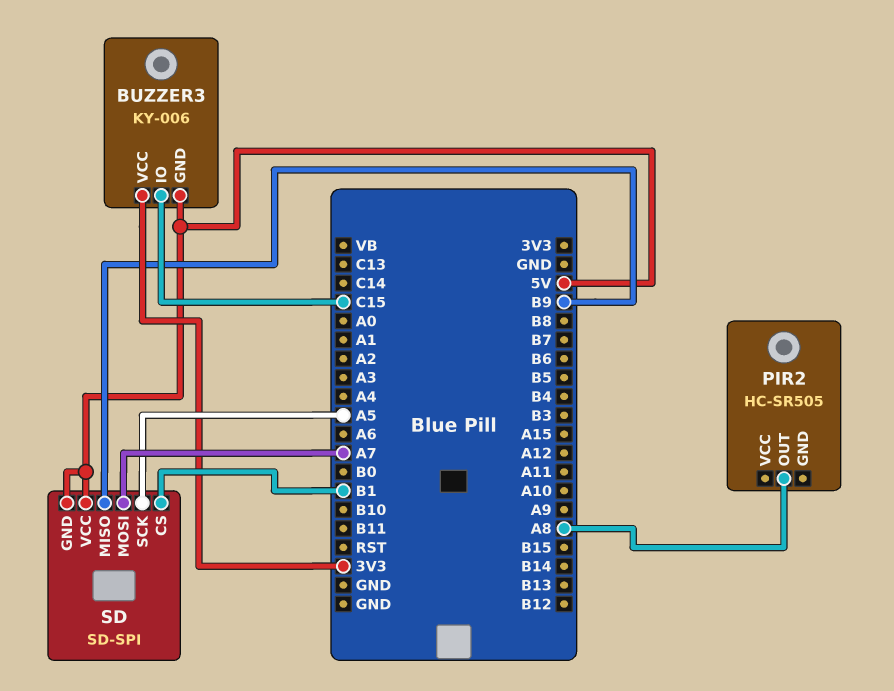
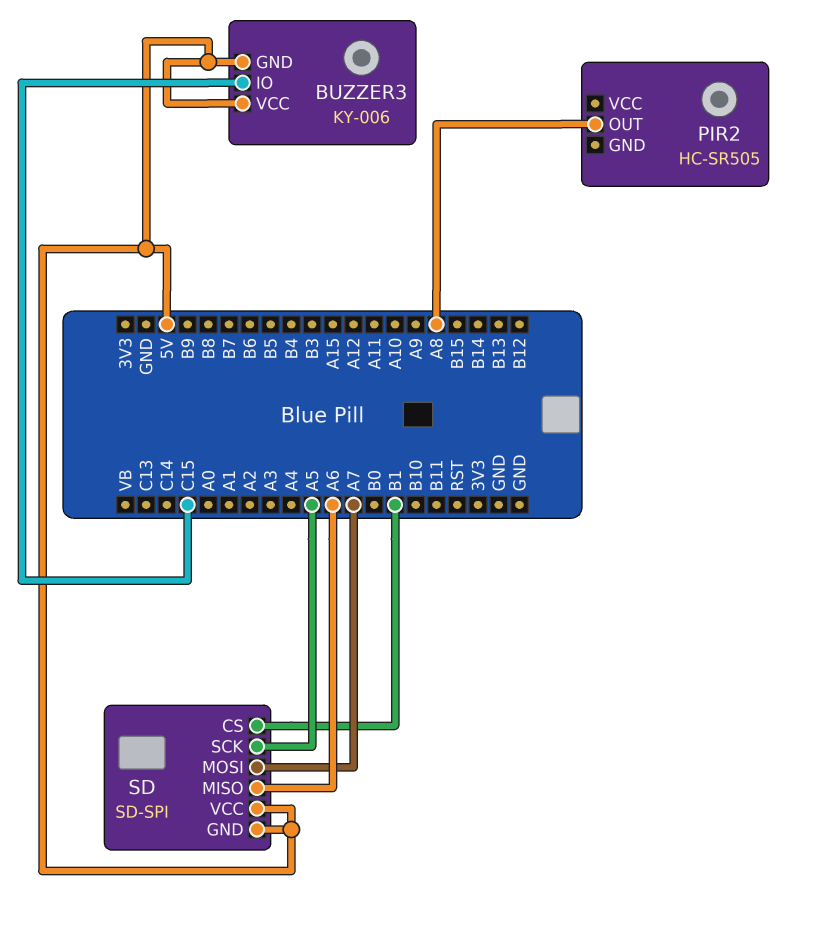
BUZZER3 pin VCC: 3V3 -> 5V
SD pin MISO: B9 -> A6

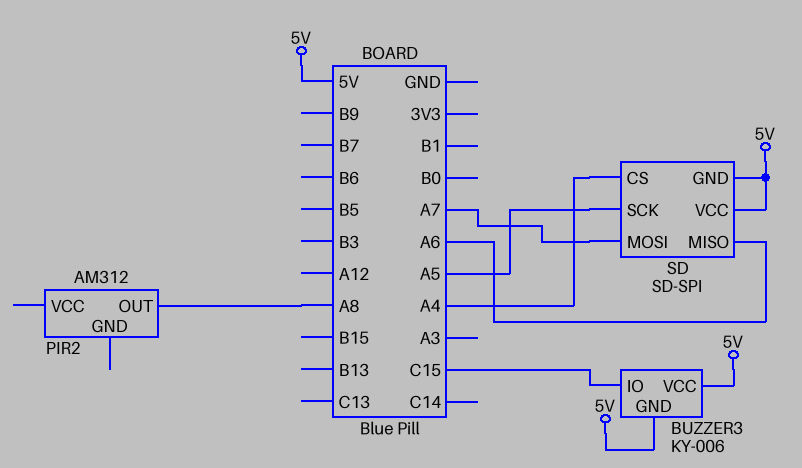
PIR2: HC-SR505 -> AM312
SD pin CS: B1 -> A4

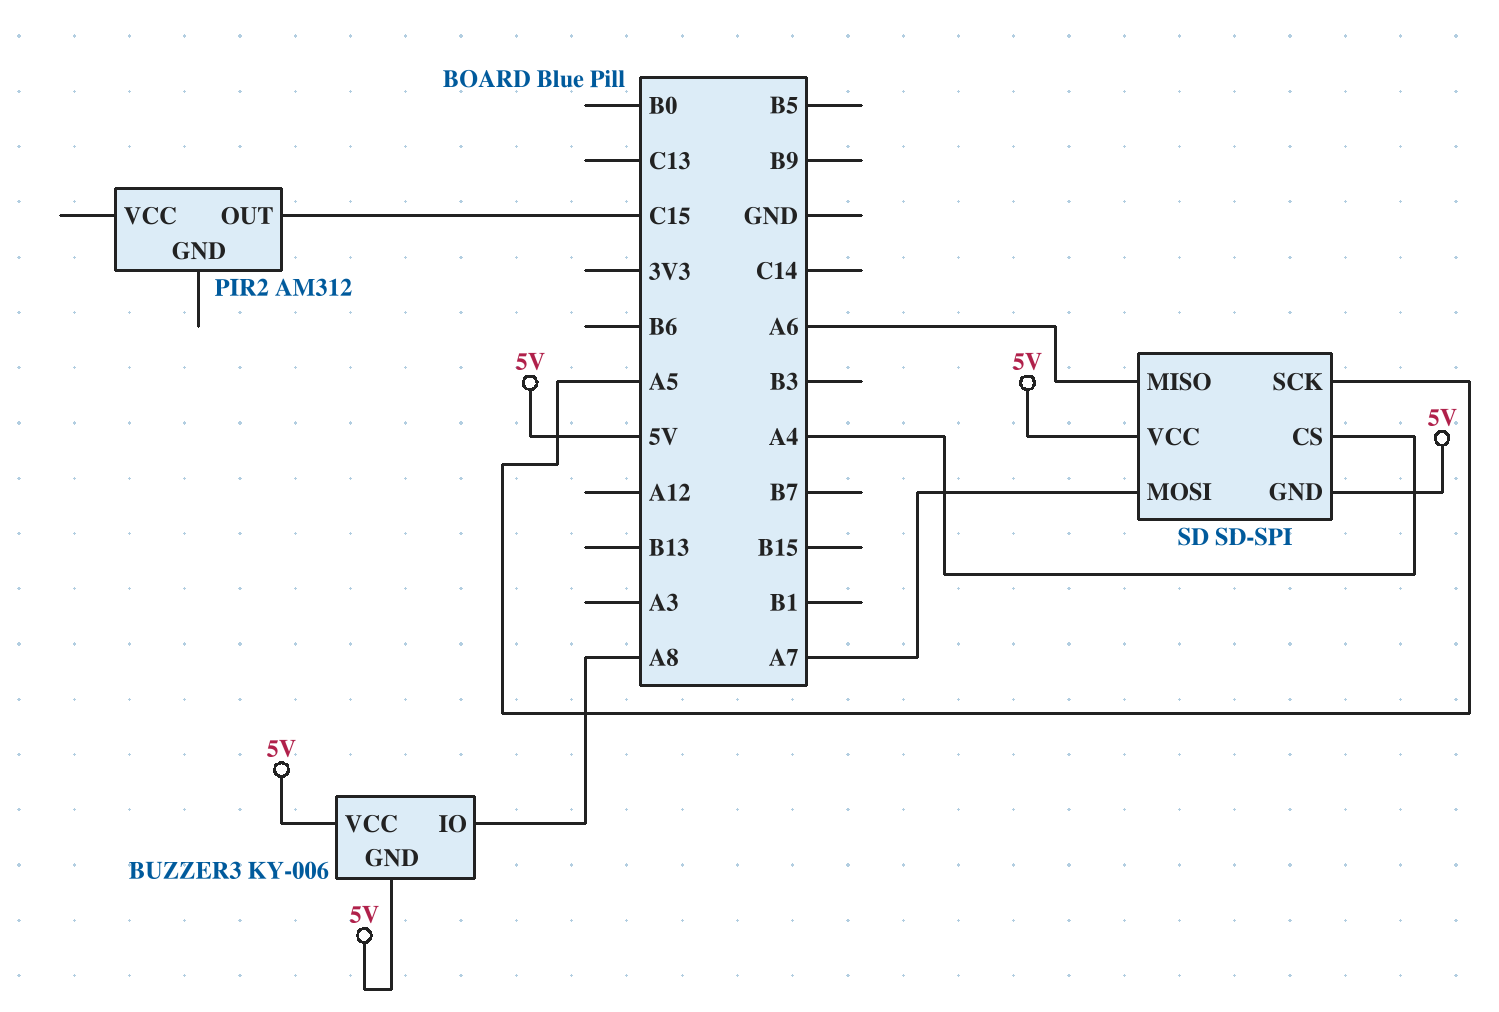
BUZZER3 pin IO: C15 -> A8
PIR2 pin OUT: A8 -> C15

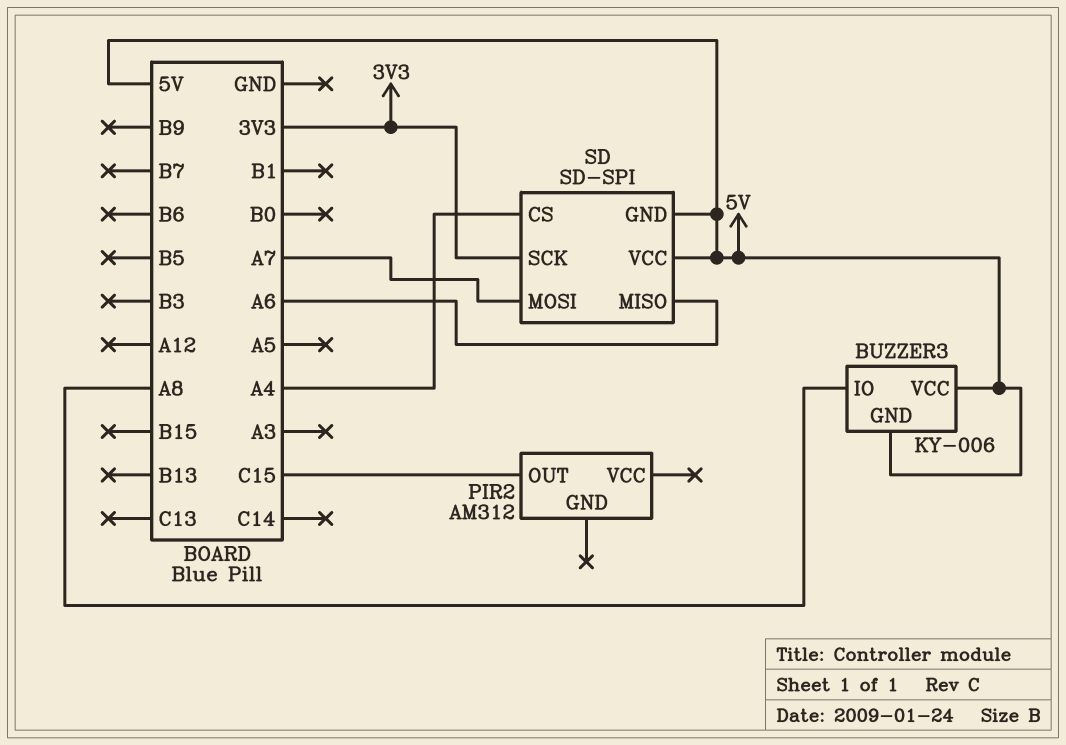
SD pin SCK: A5 -> 3V3

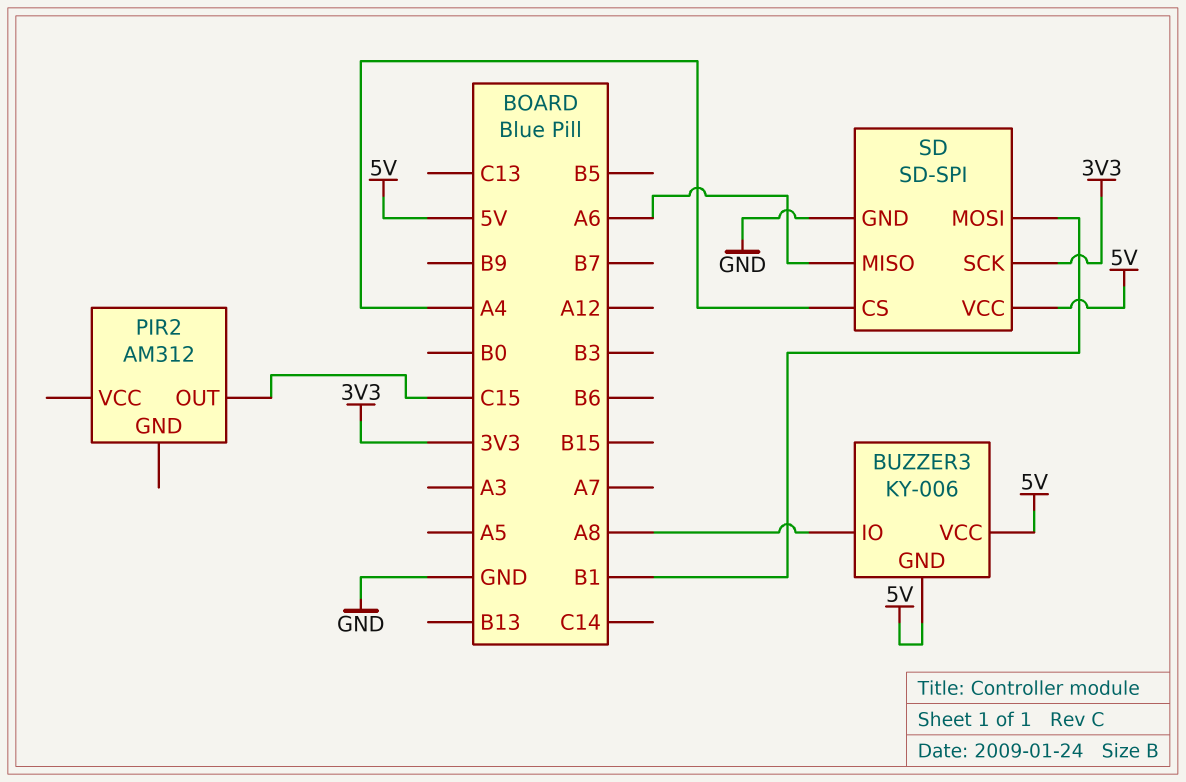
SD pin GND: 5V -> GND
SD pin MOSI: A7 -> B1

